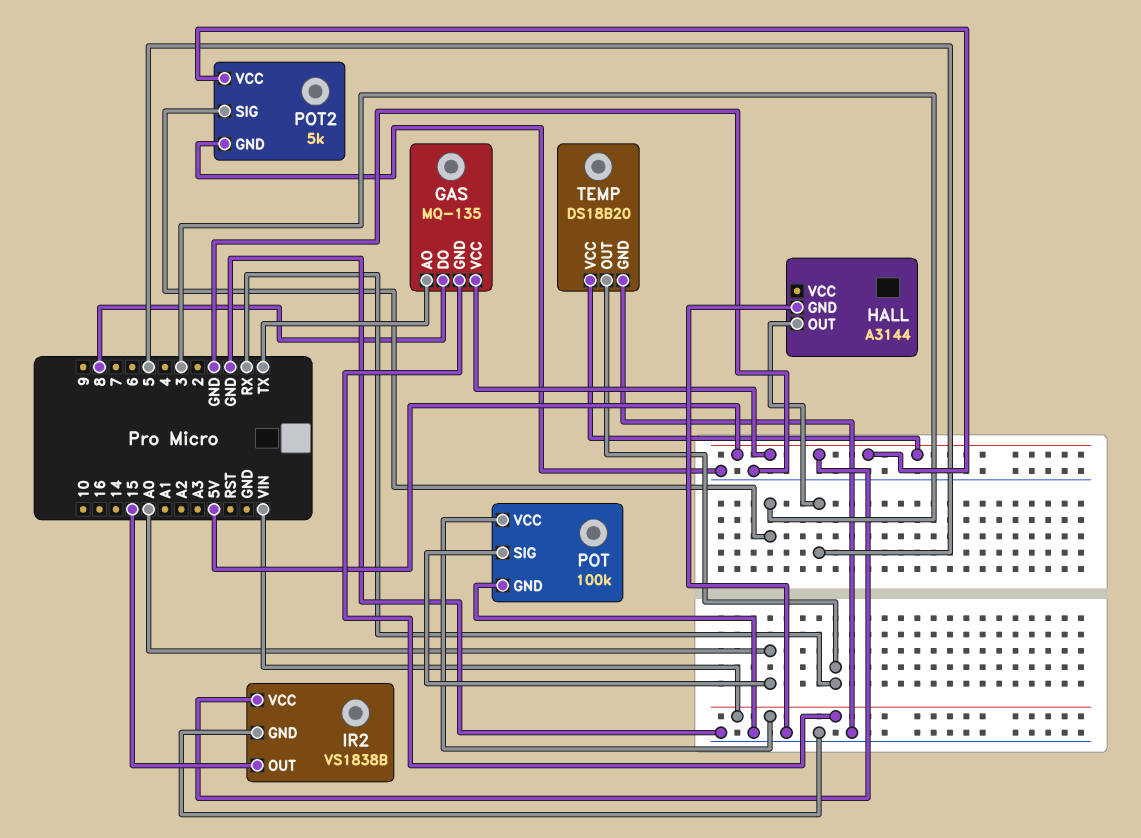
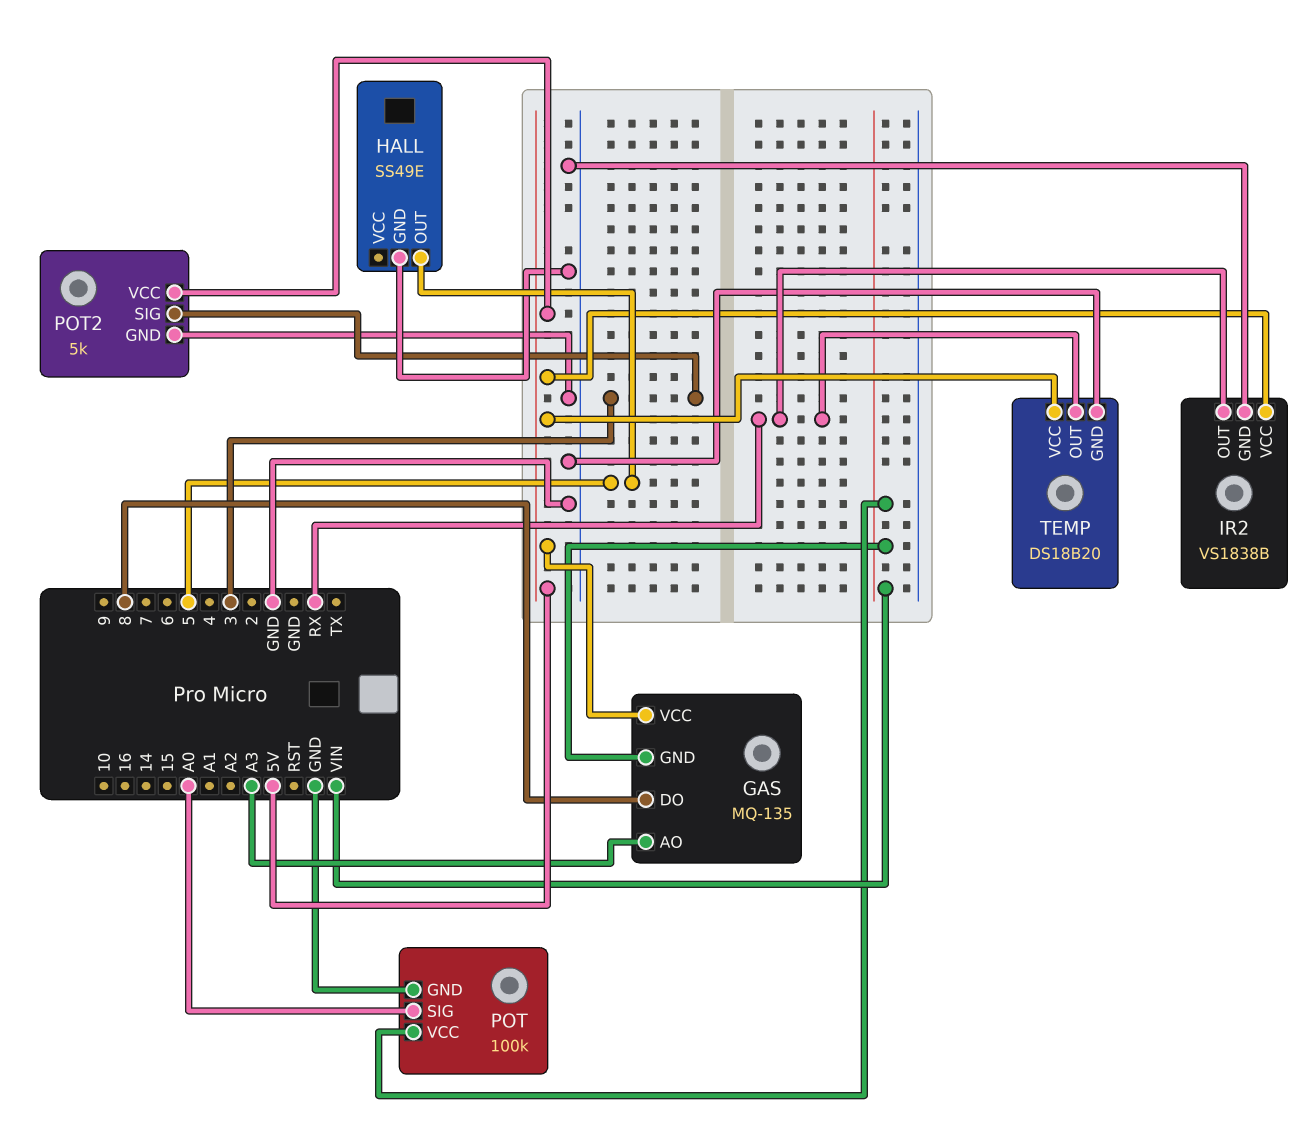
GAS pin AO: TX -> A3
HALL: A3144 -> SS49E
IR2 pin OUT: 15 -> RX

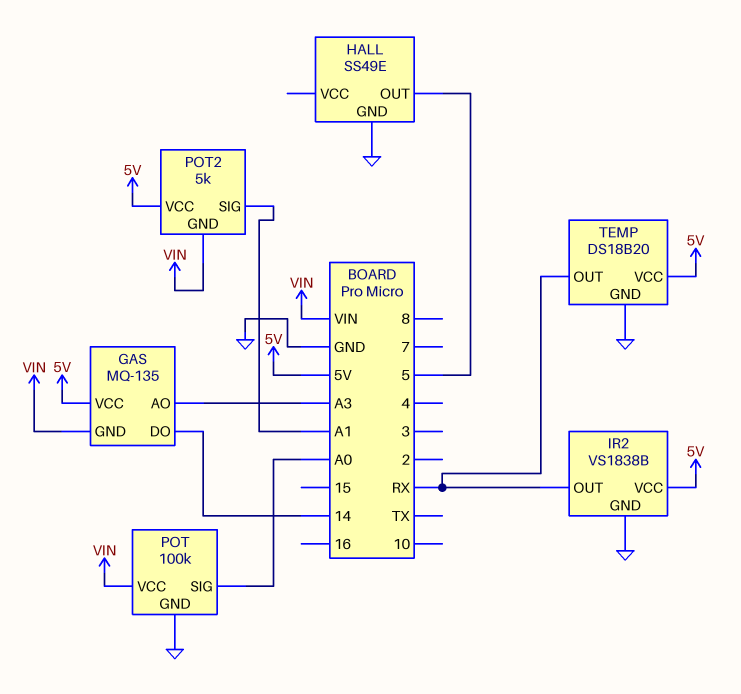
GAS pin DO: 8 -> 14
POT2 pin GND: GND -> VIN
POT2 pin SIG: 3 -> A1

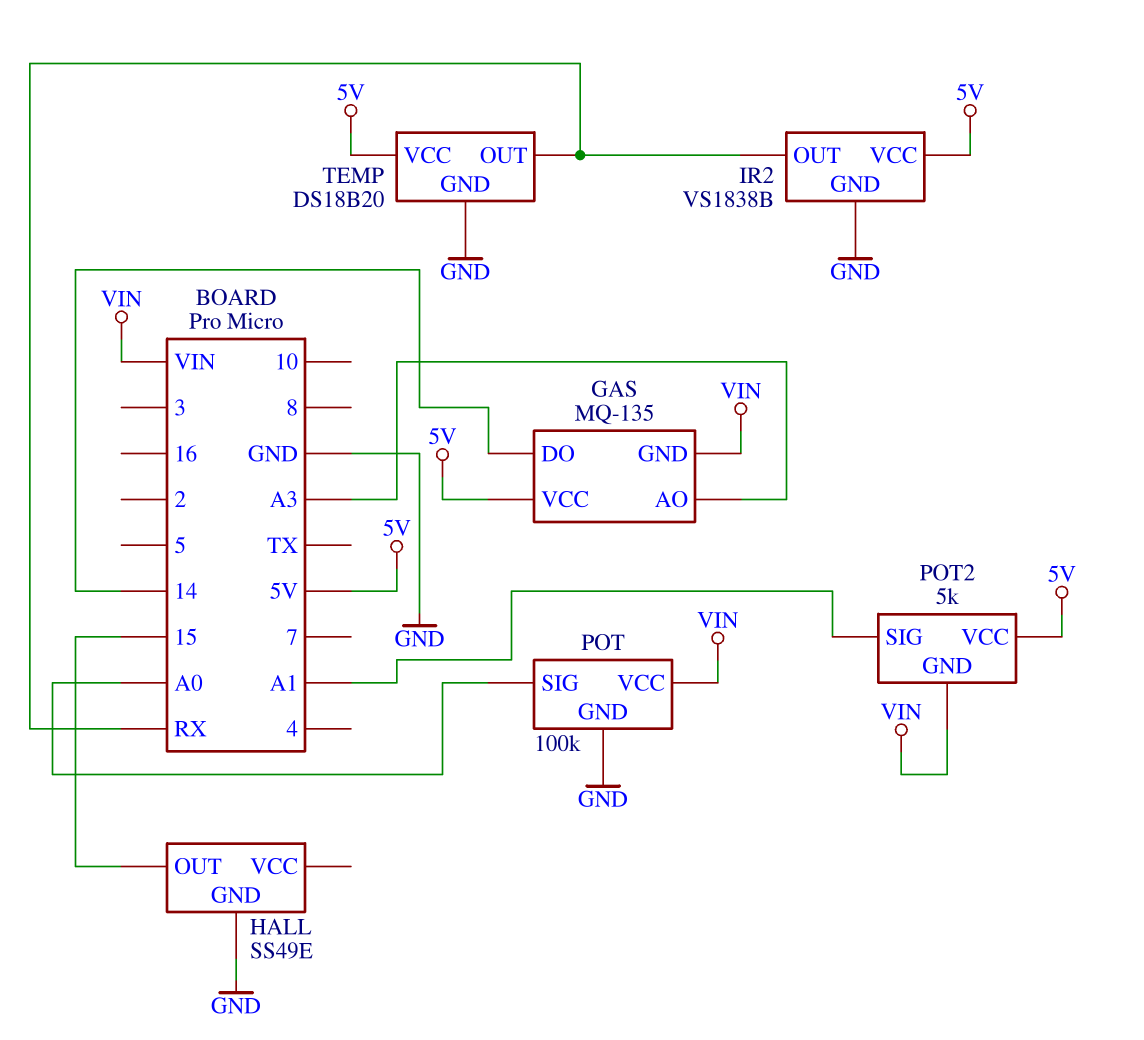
HALL pin OUT: 5 -> 15

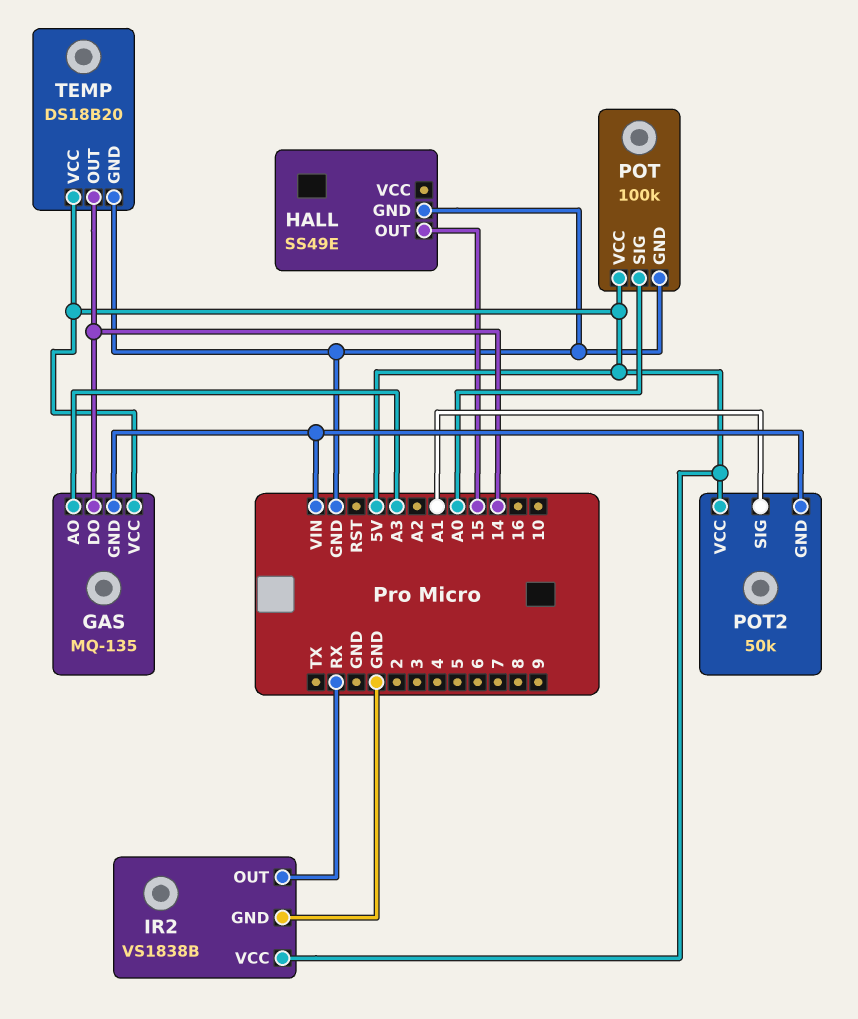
POT pin VCC: VIN -> 5V
POT2: 5k -> 50k
TEMP pin OUT: RX -> 14

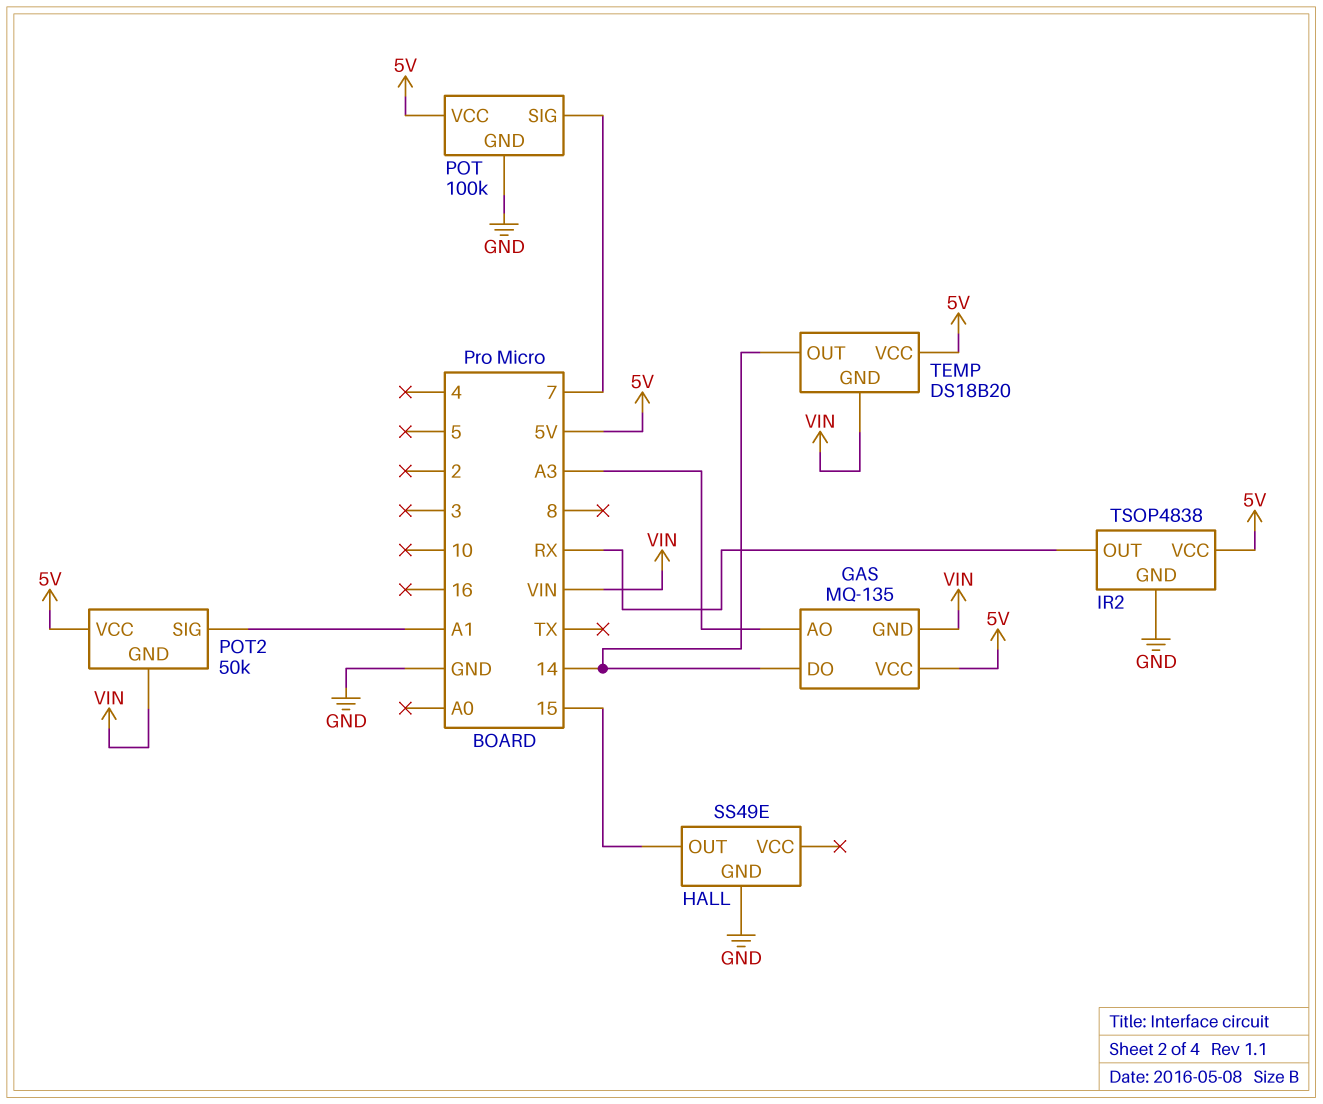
IR2: VS1838B -> TSOP4838
POT pin SIG: A0 -> 7
TEMP pin GND: GND -> VIN

